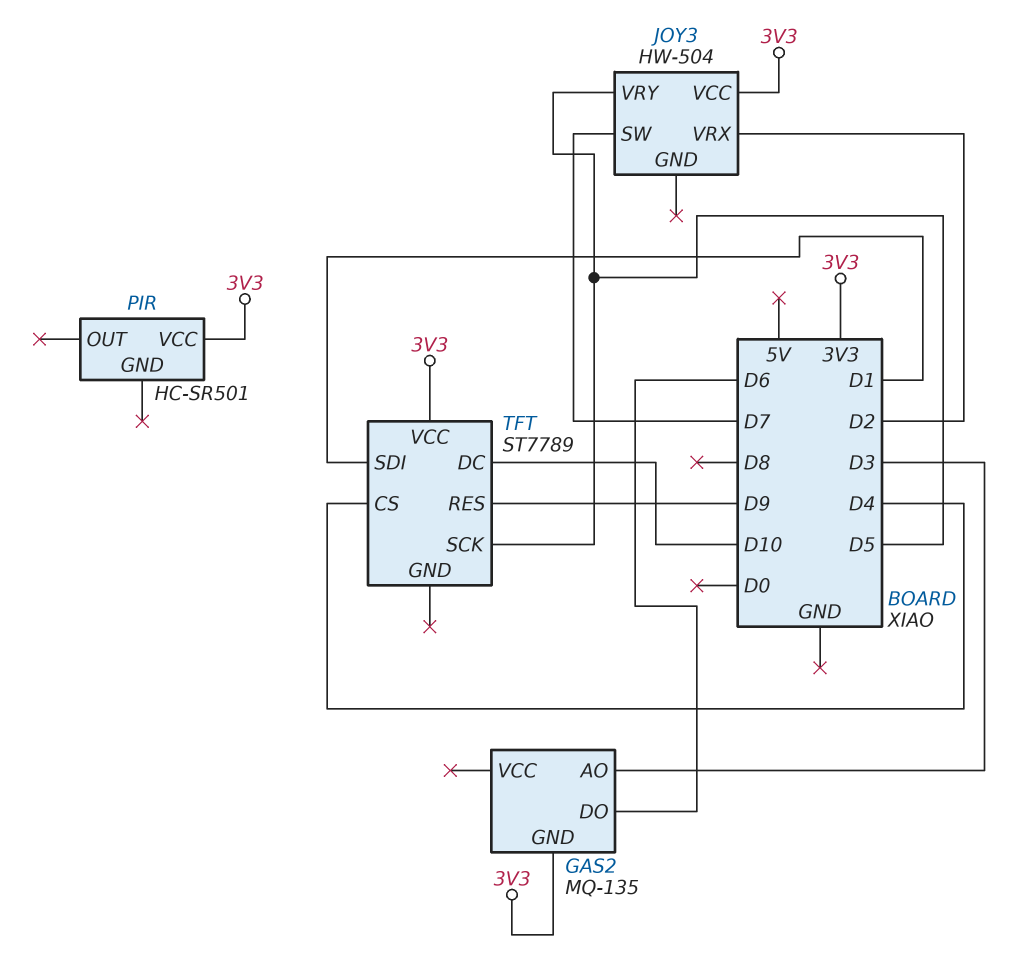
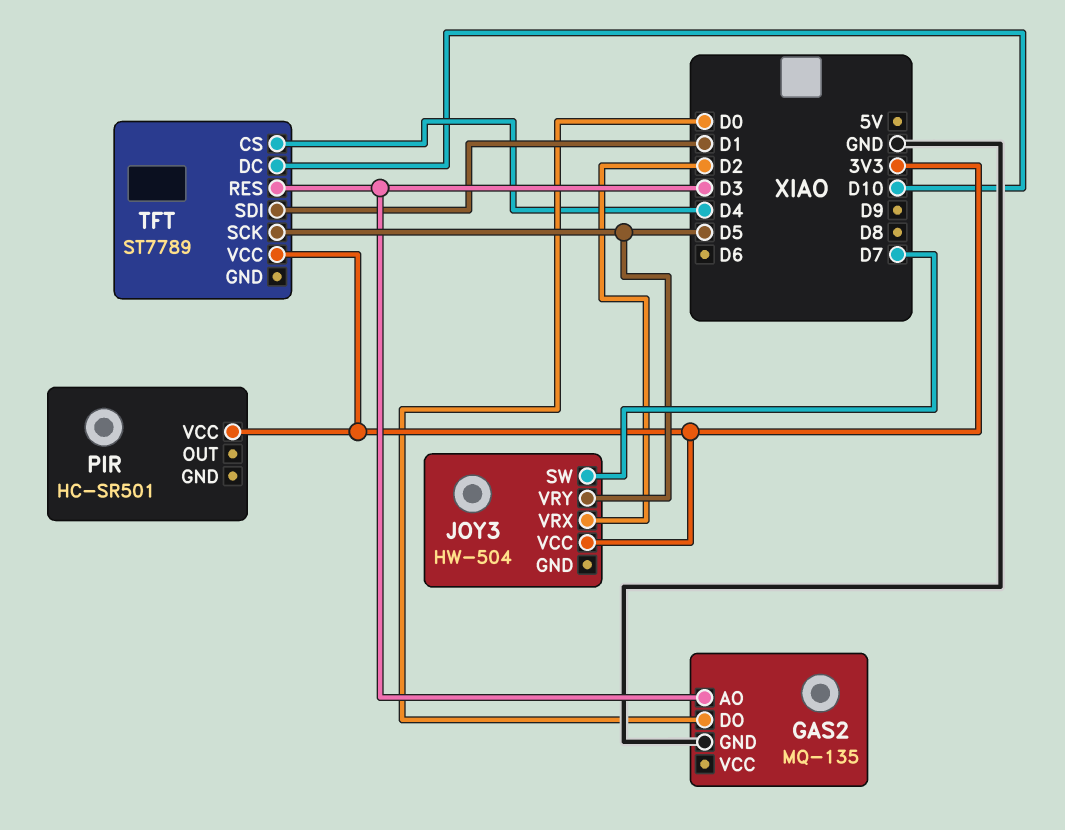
GAS2 pin DO: D6 -> D0
GAS2 pin GND: 3V3 -> GND
TFT pin RES: D9 -> D3

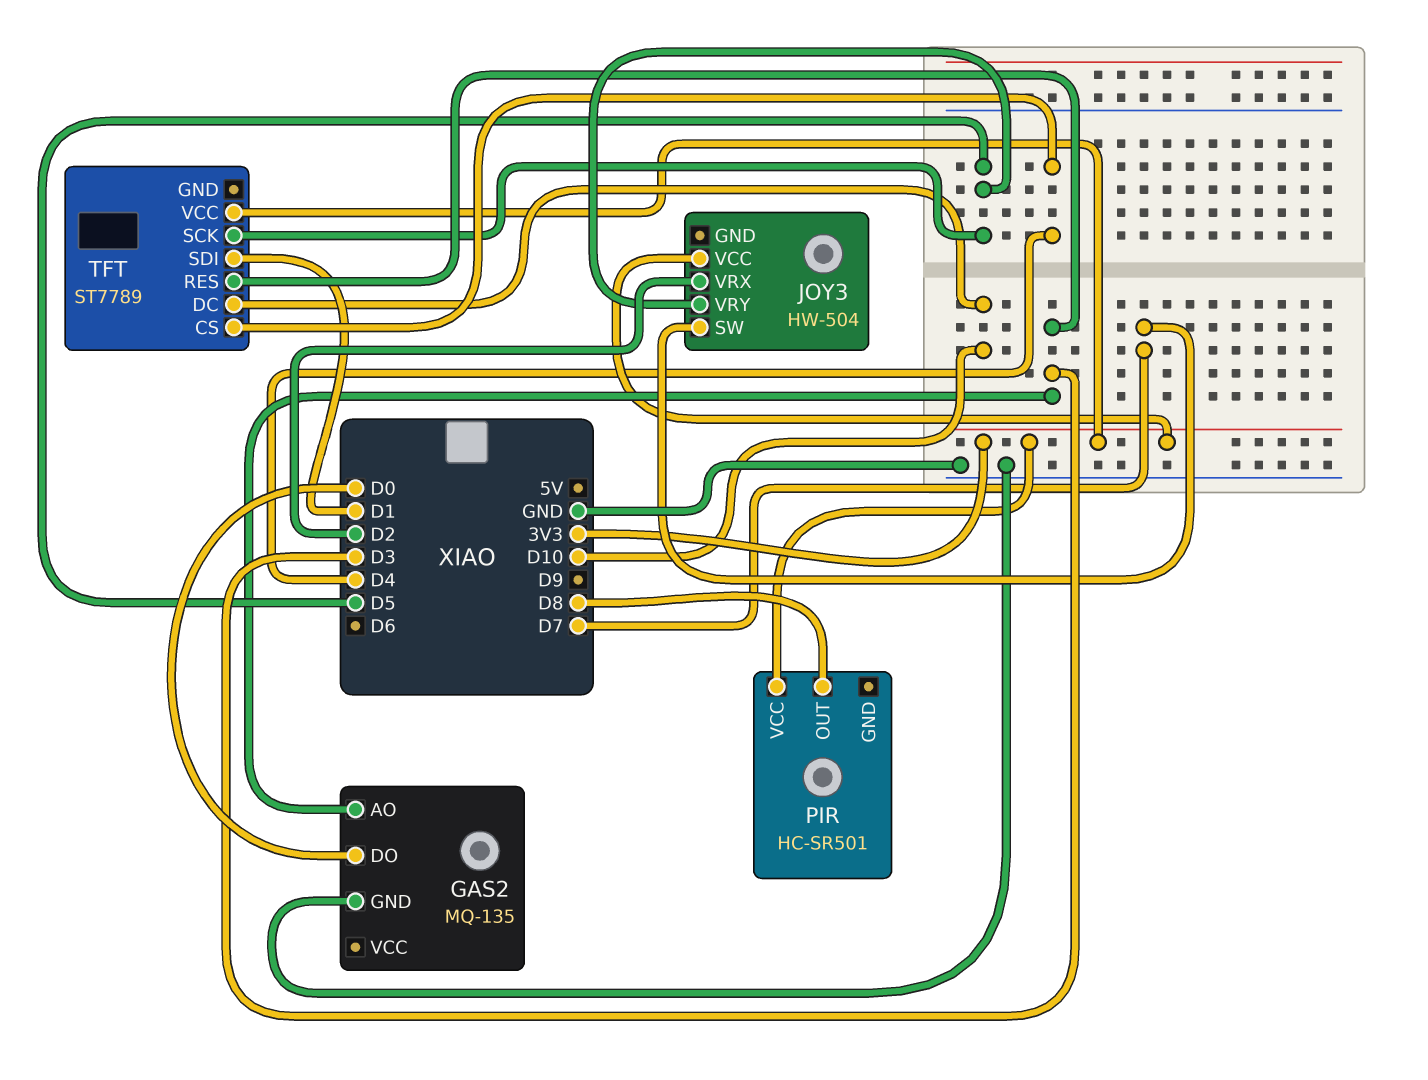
PIR pin OUT: none -> D8

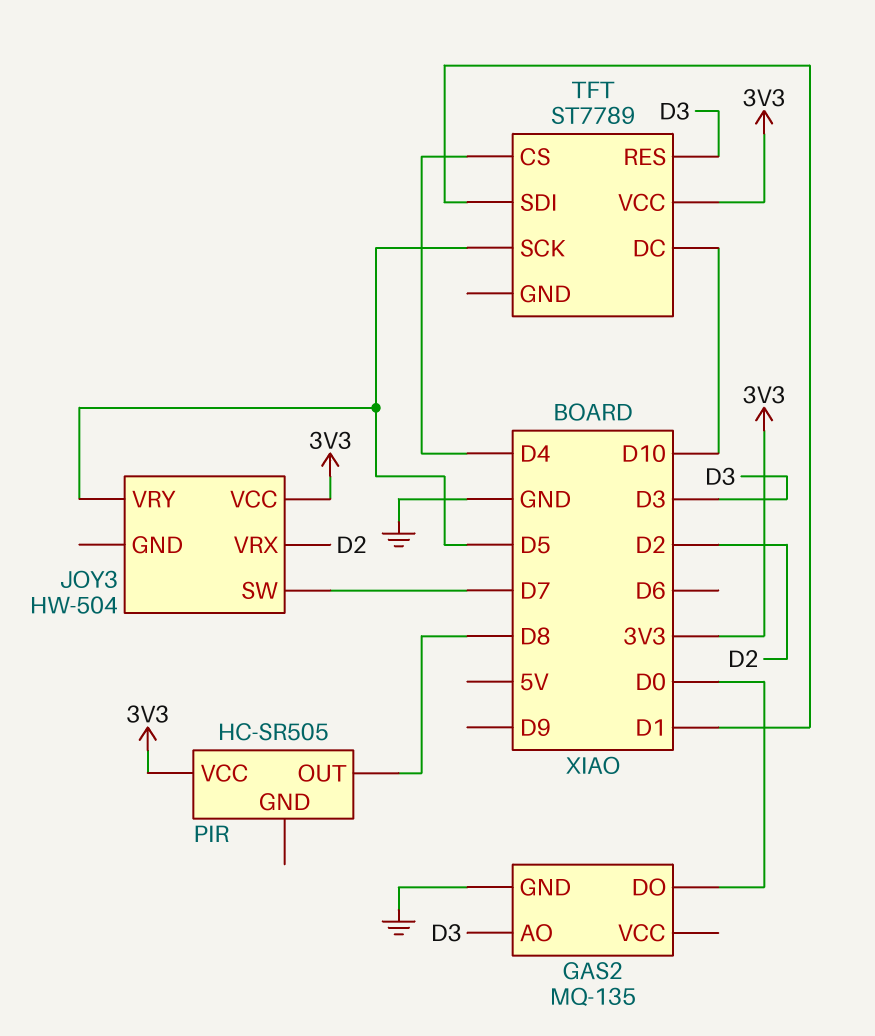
PIR: HC-SR501 -> HC-SR505

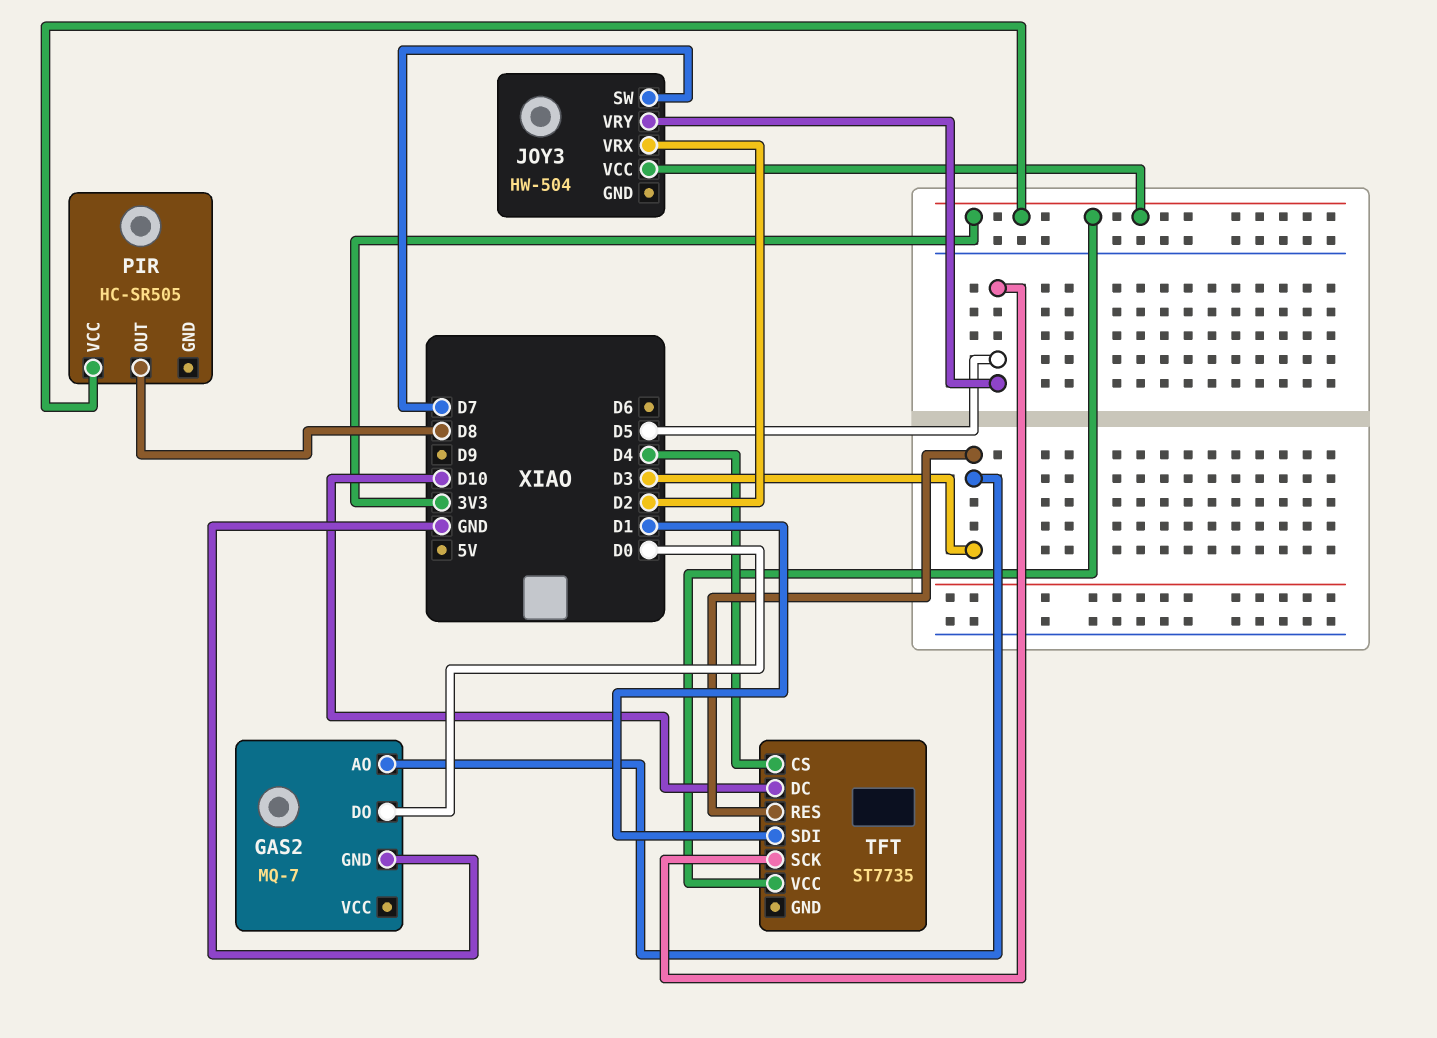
GAS2: MQ-135 -> MQ-7
TFT: ST7789 -> ST7735

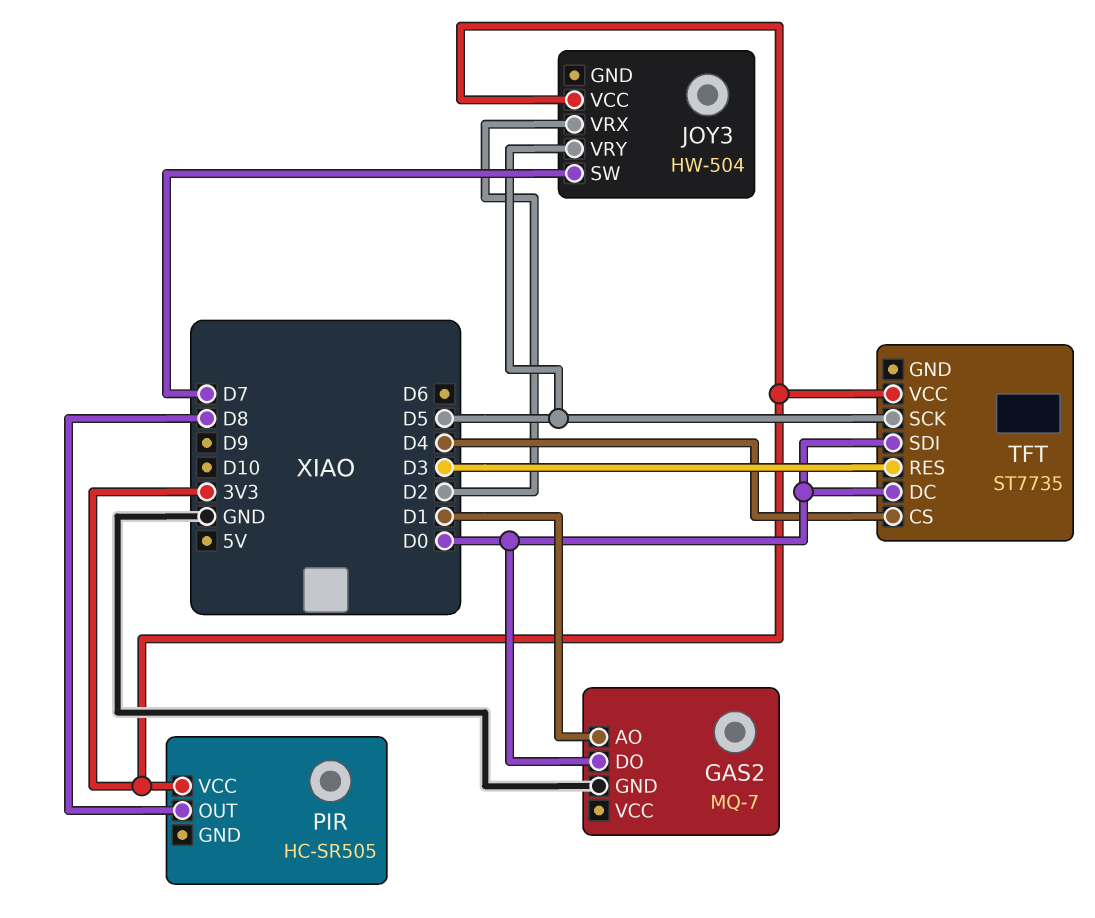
GAS2 pin AO: D3 -> D1
TFT pin DC: D10 -> D0
TFT pin SDI: D1 -> D0

